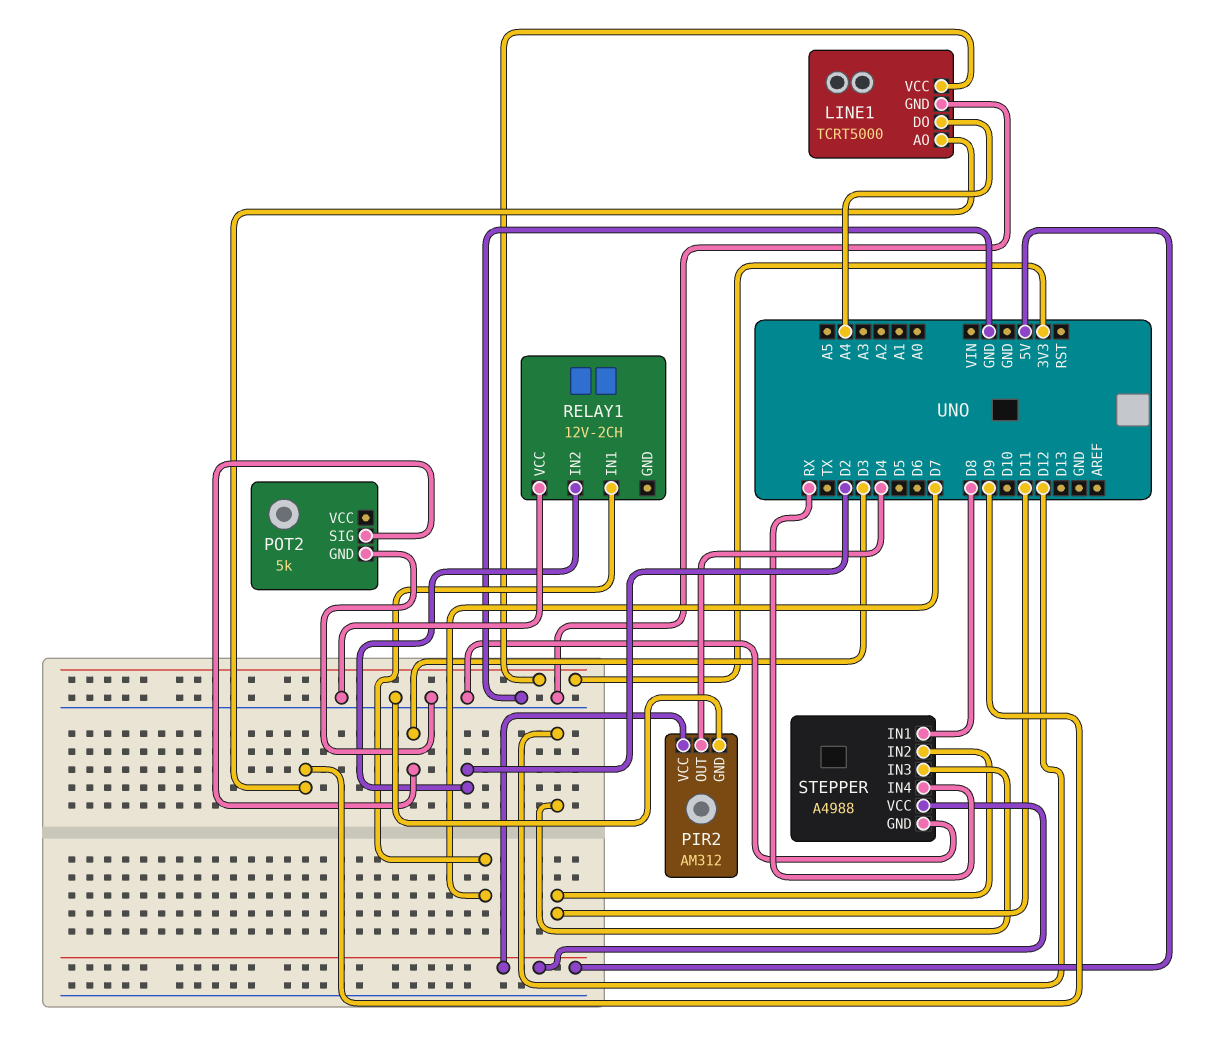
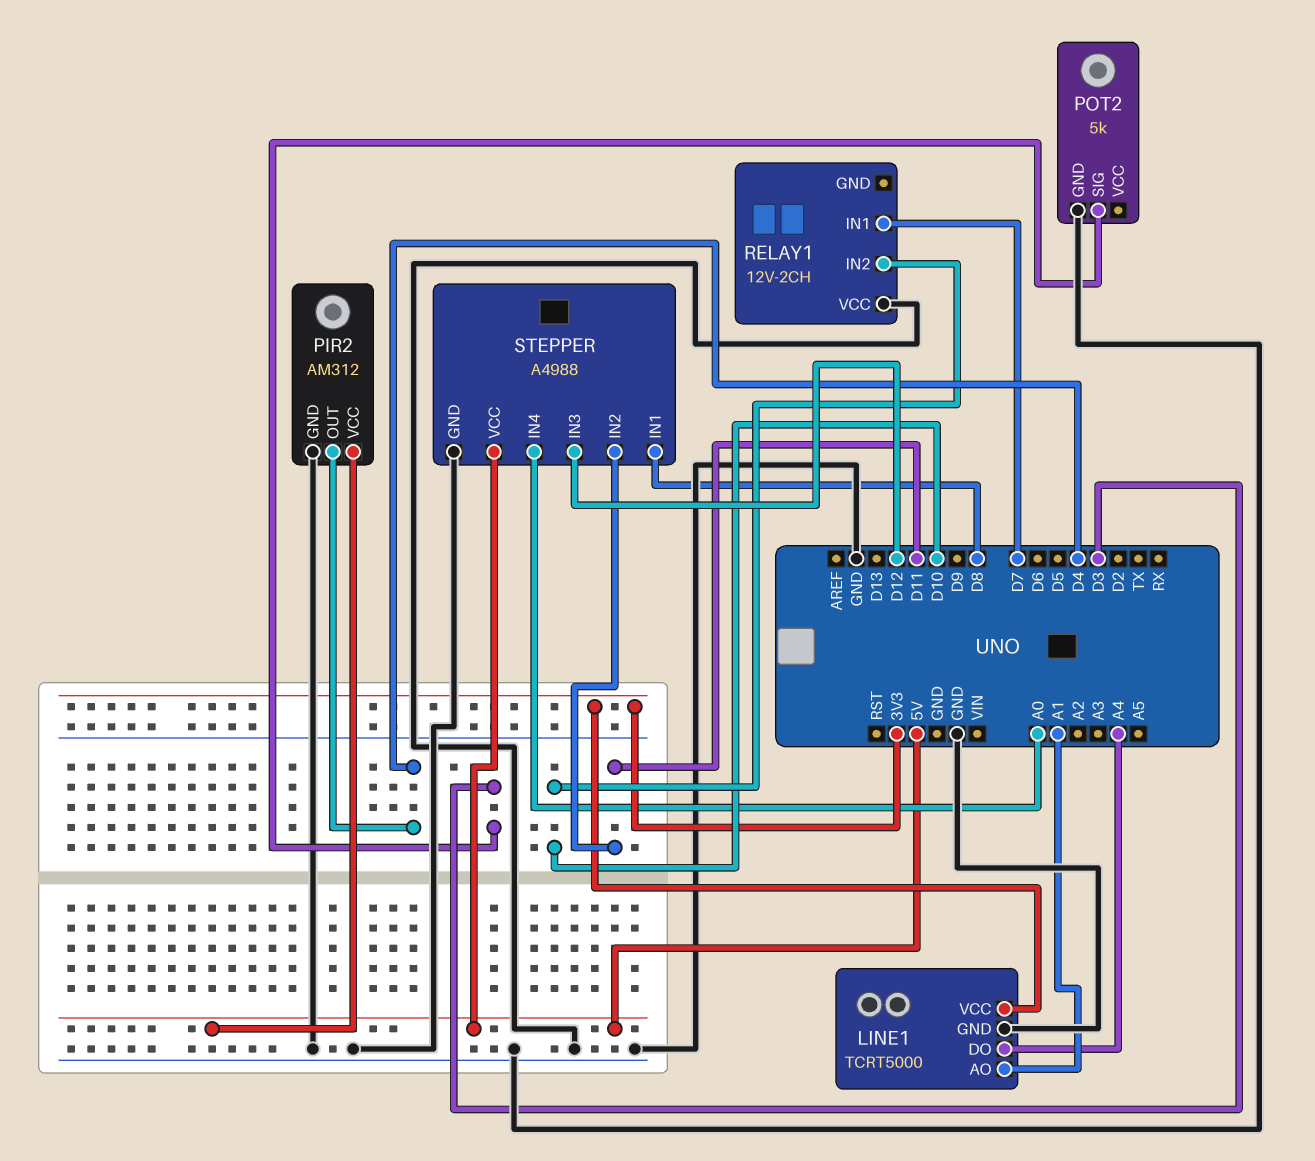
LINE1 pin AO: D9 -> A1
RELAY1 pin IN2: D2 -> D10
STEPPER pin IN4: RX -> A0

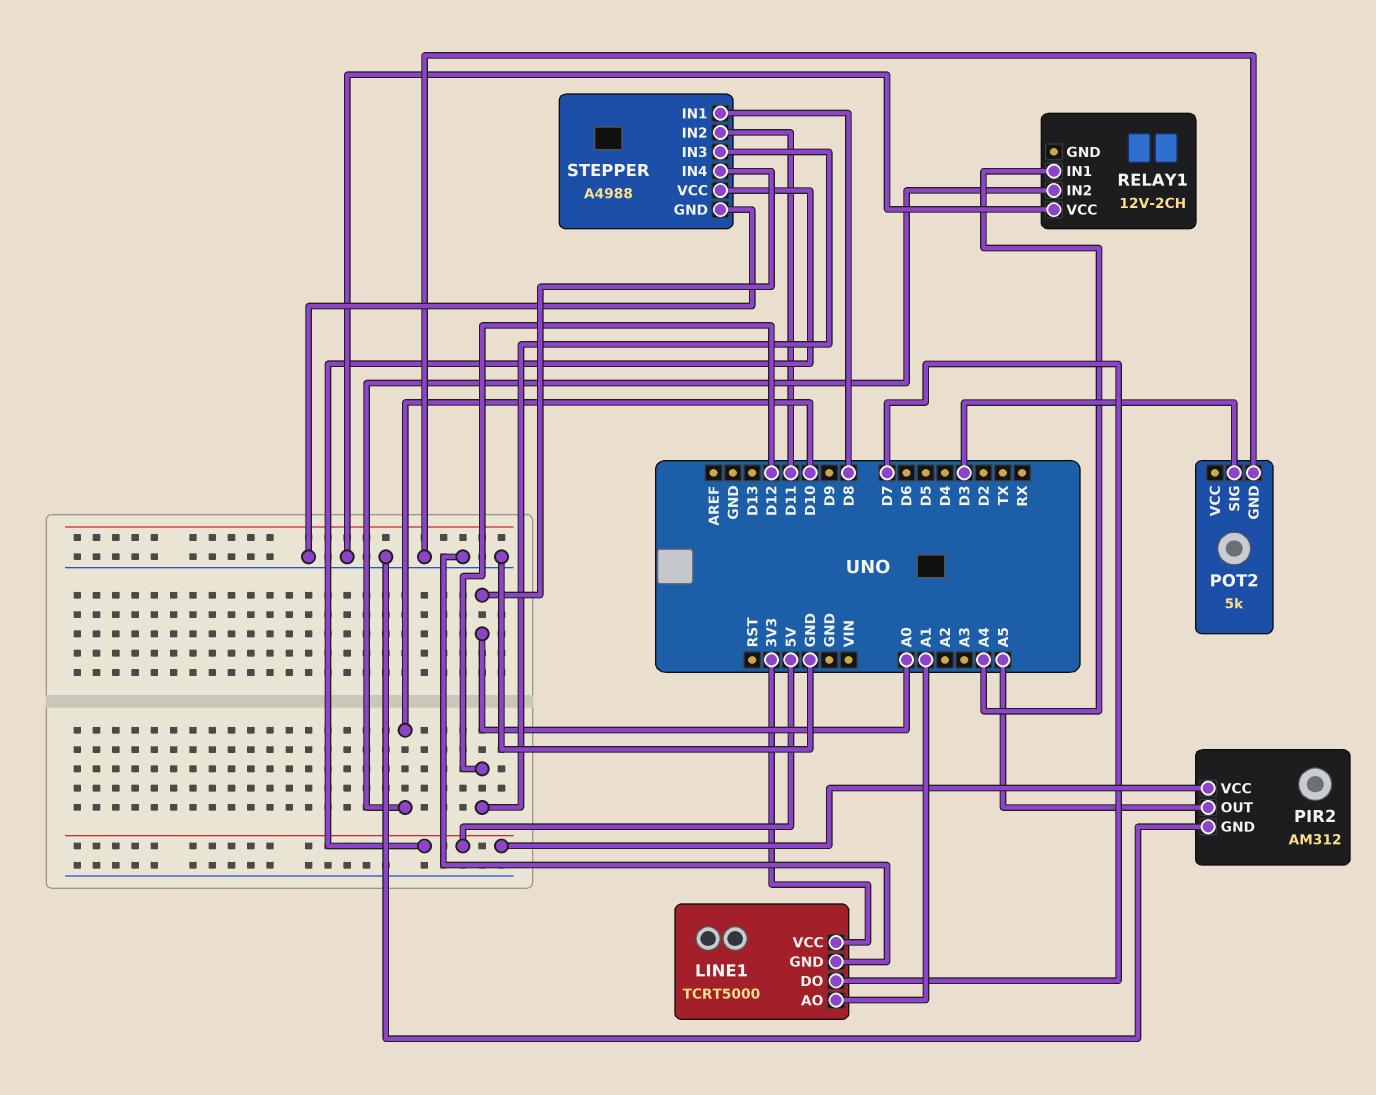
LINE1 pin DO: A4 -> D7
PIR2 pin OUT: D4 -> A5
RELAY1 pin IN1: D7 -> A4

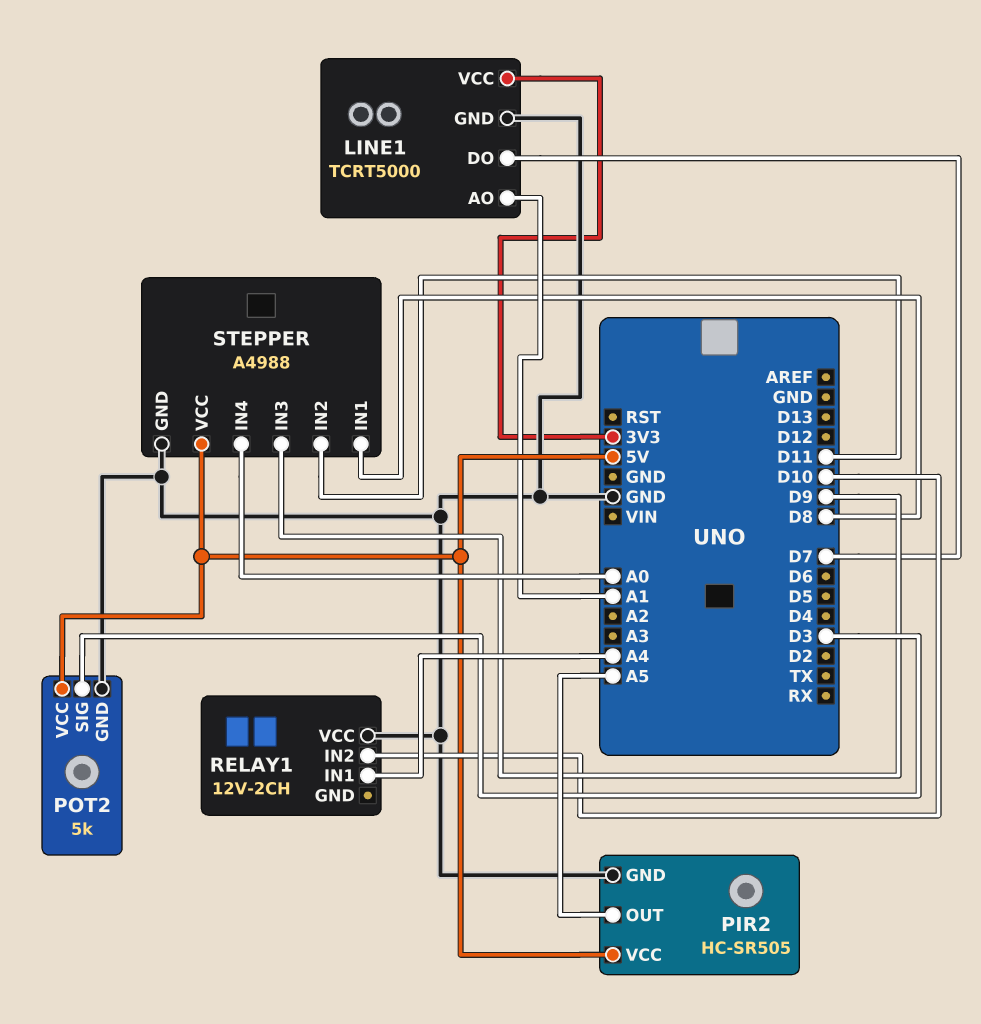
PIR2: AM312 -> HC-SR505
POT2 pin VCC: none -> 5V
STEPPER pin IN3: D12 -> D9

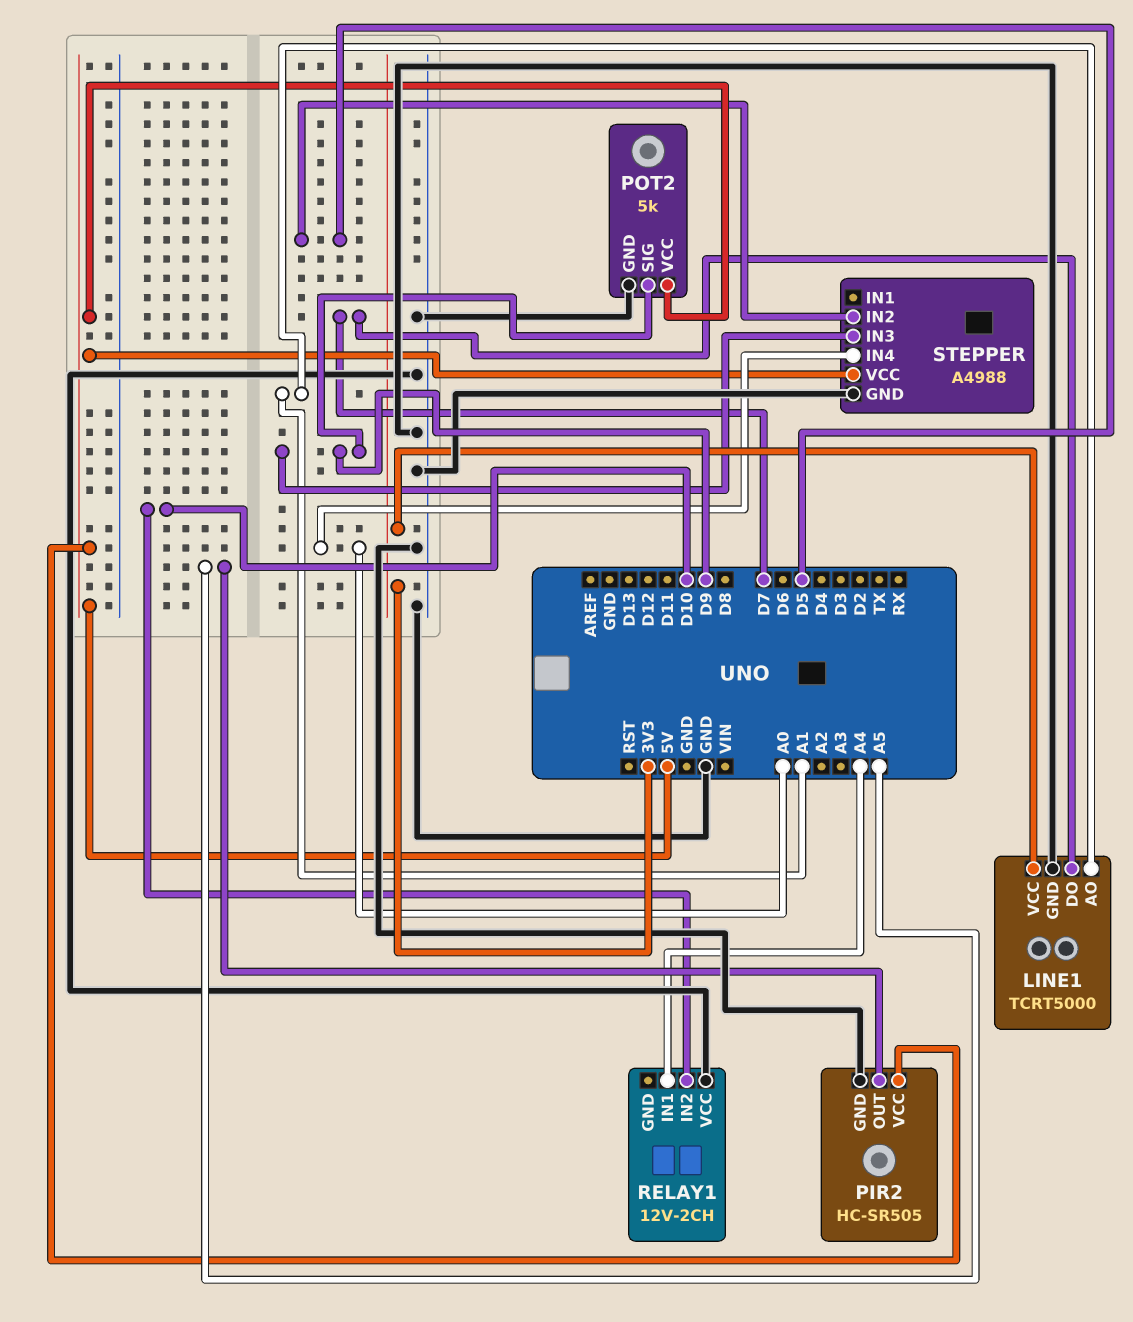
POT2 pin SIG: D3 -> D9
STEPPER pin IN1: D8 -> none
STEPPER pin IN2: D11 -> D5

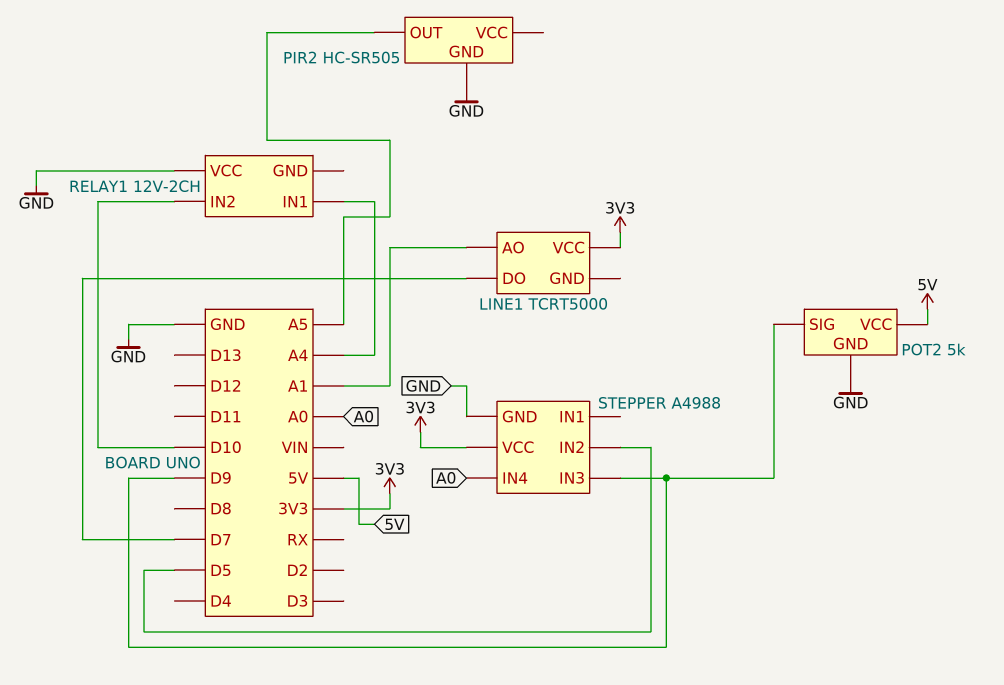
LINE1 pin GND: GND -> none
PIR2 pin VCC: 5V -> none
STEPPER pin VCC: 5V -> 3V3

